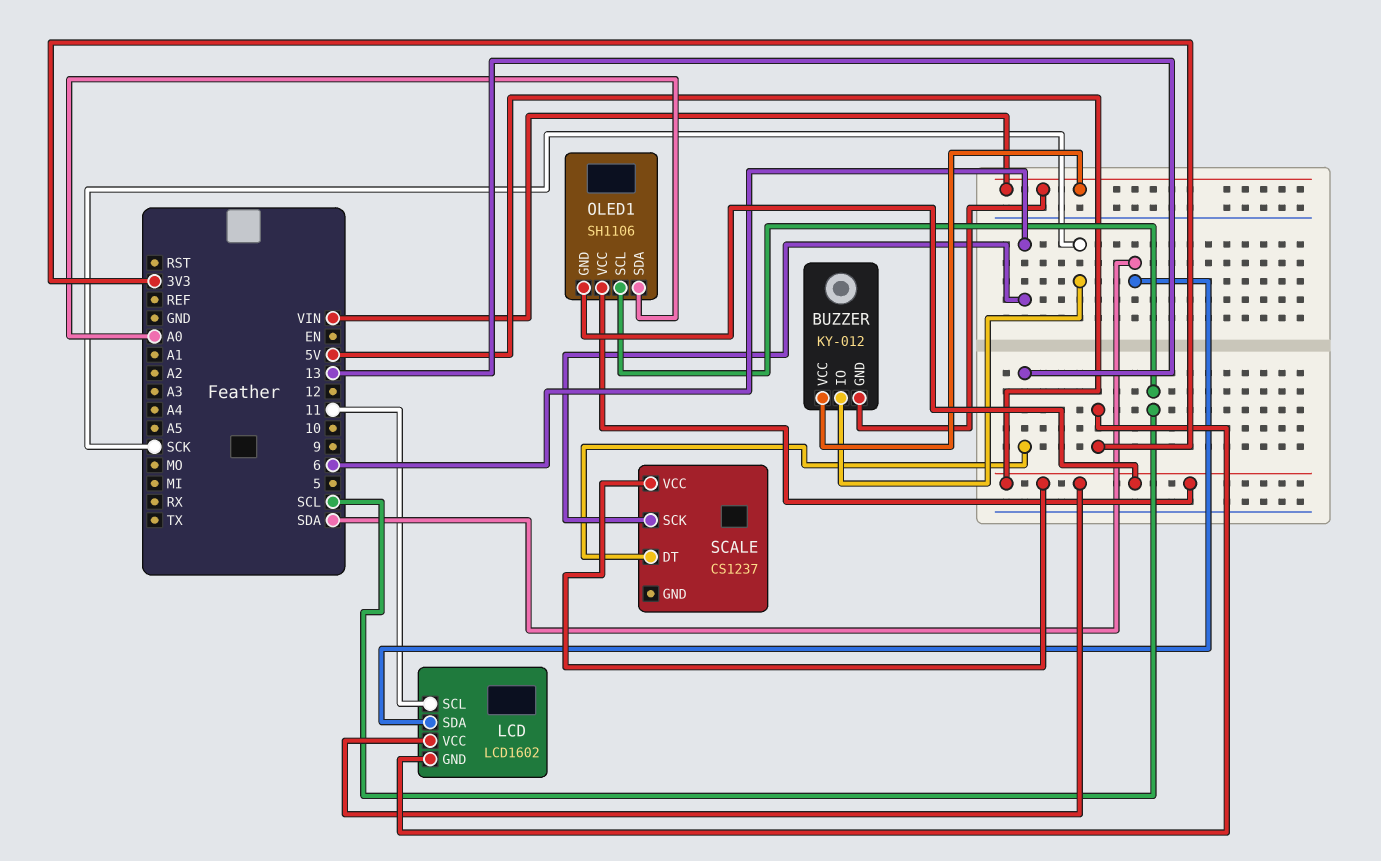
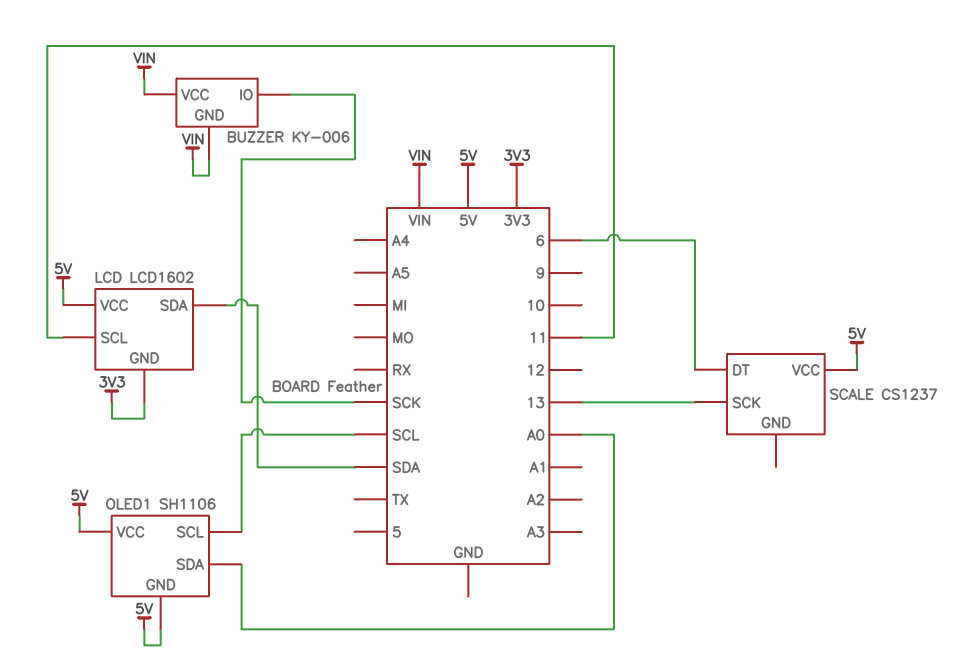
BUZZER: KY-012 -> KY-006
SCALE pin DT: 13 -> 6
SCALE pin SCK: 6 -> 13

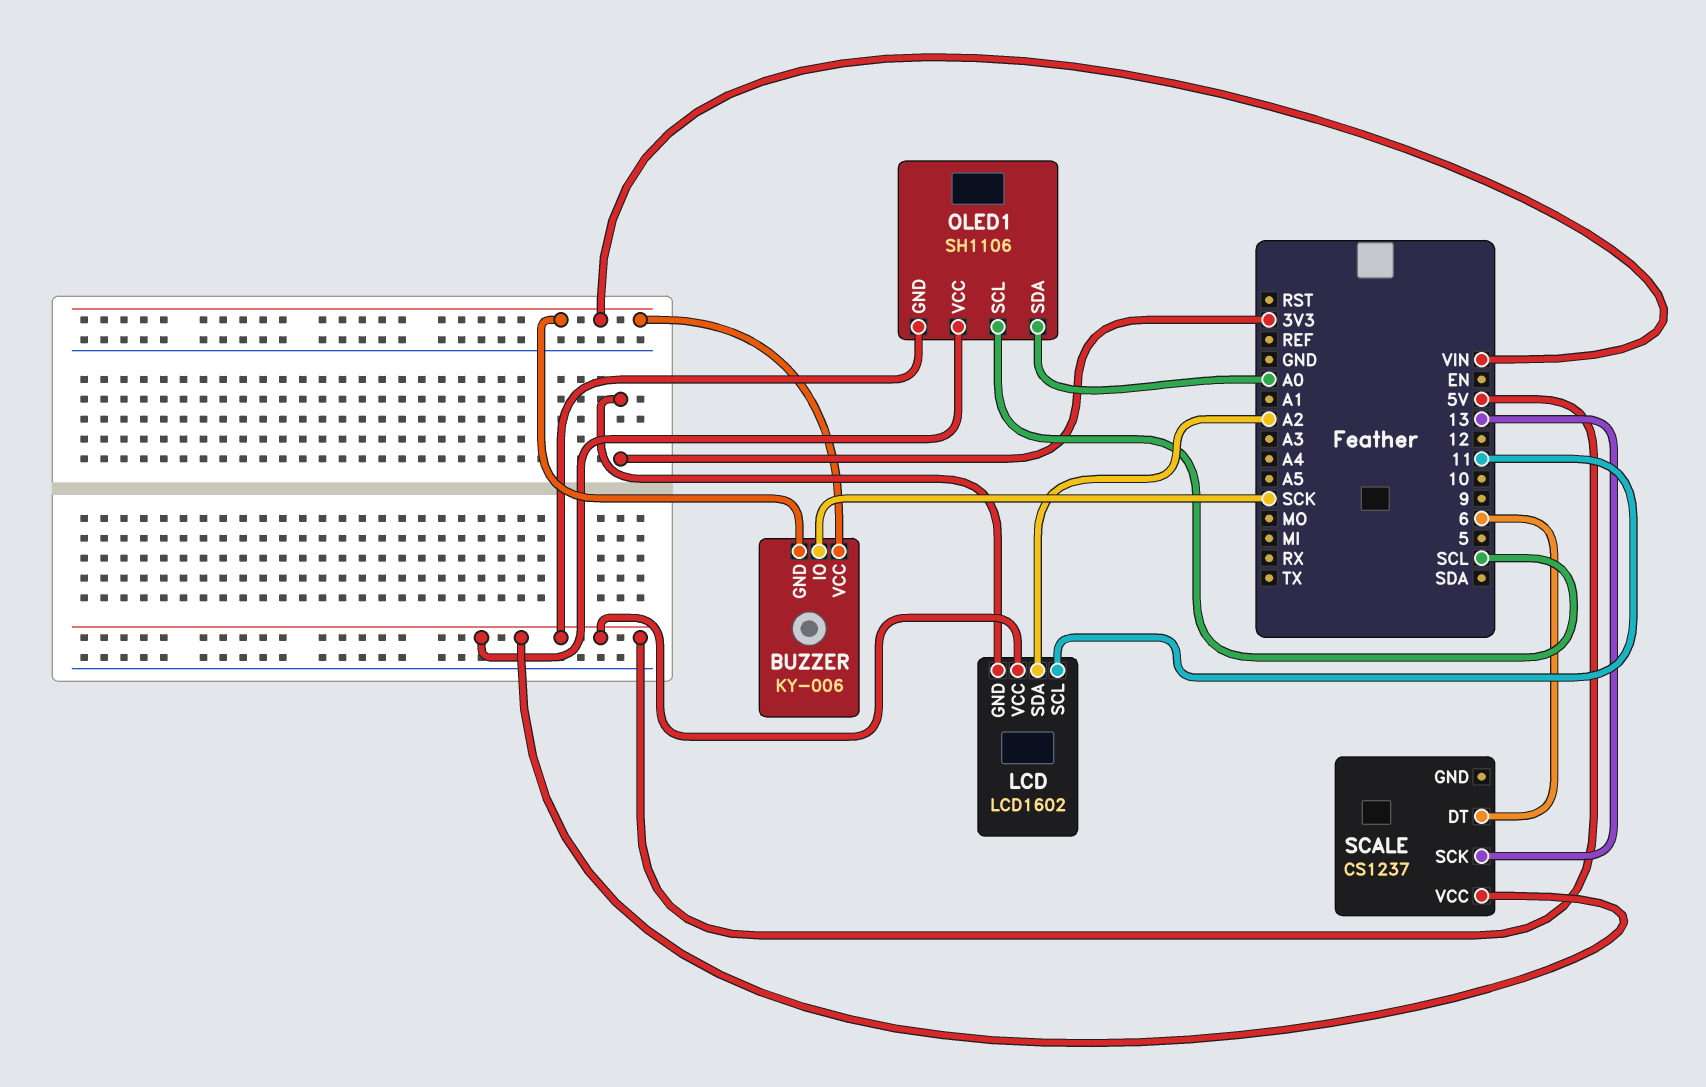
LCD pin SDA: SDA -> A2

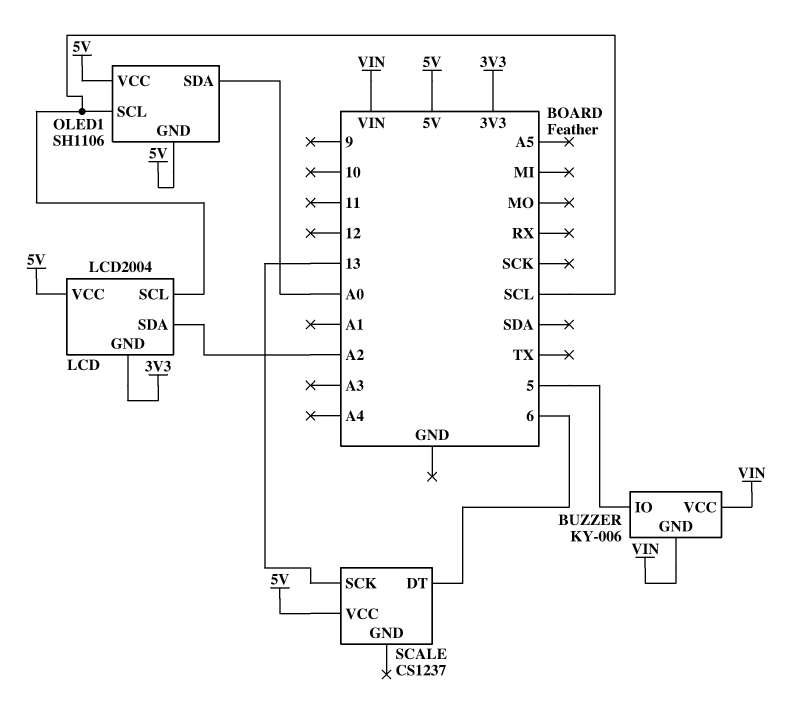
BUZZER pin IO: SCK -> 5
LCD: LCD1602 -> LCD2004
LCD pin SCL: 11 -> SCL

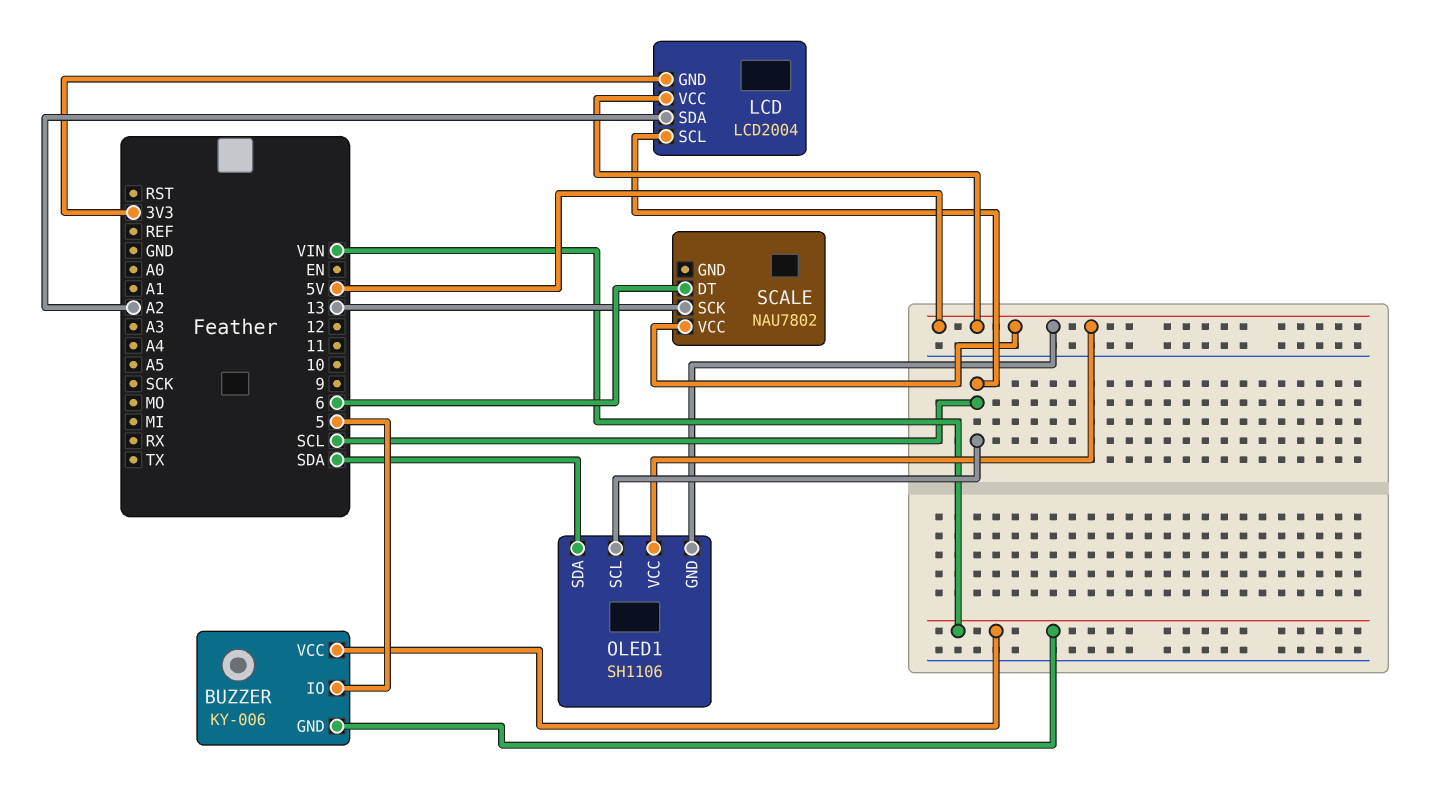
OLED1 pin SDA: A0 -> SDA
SCALE: CS1237 -> NAU7802

